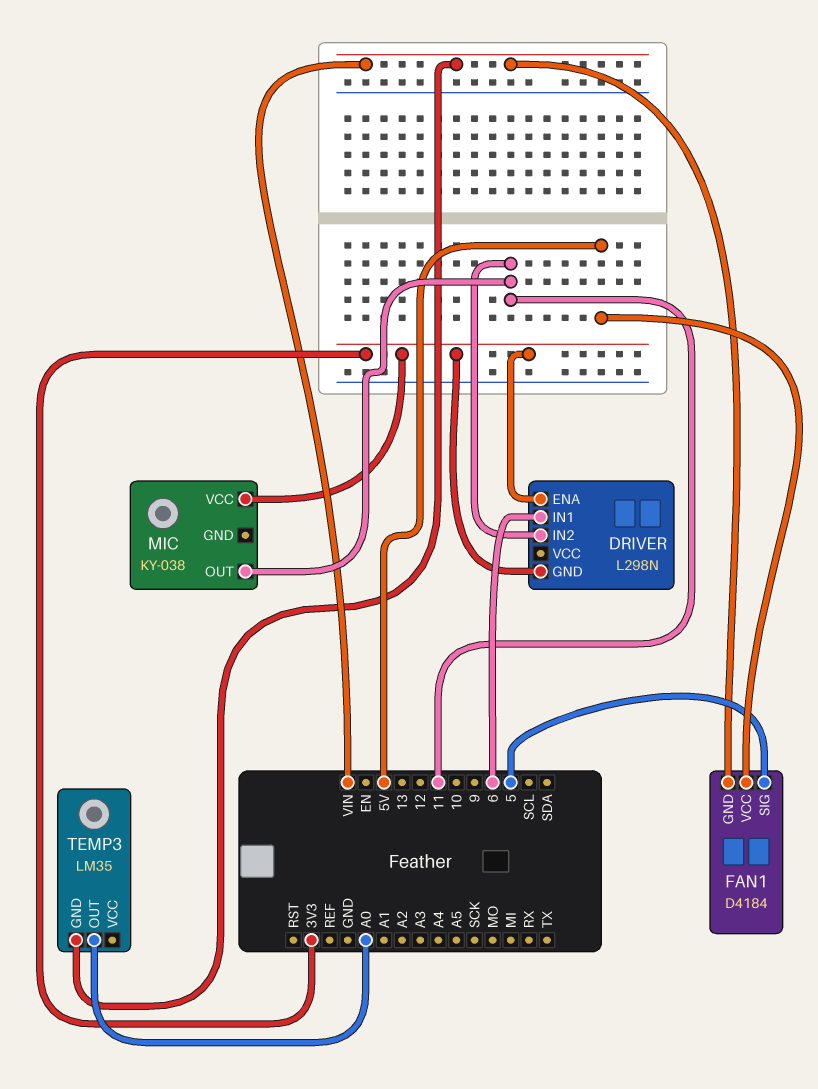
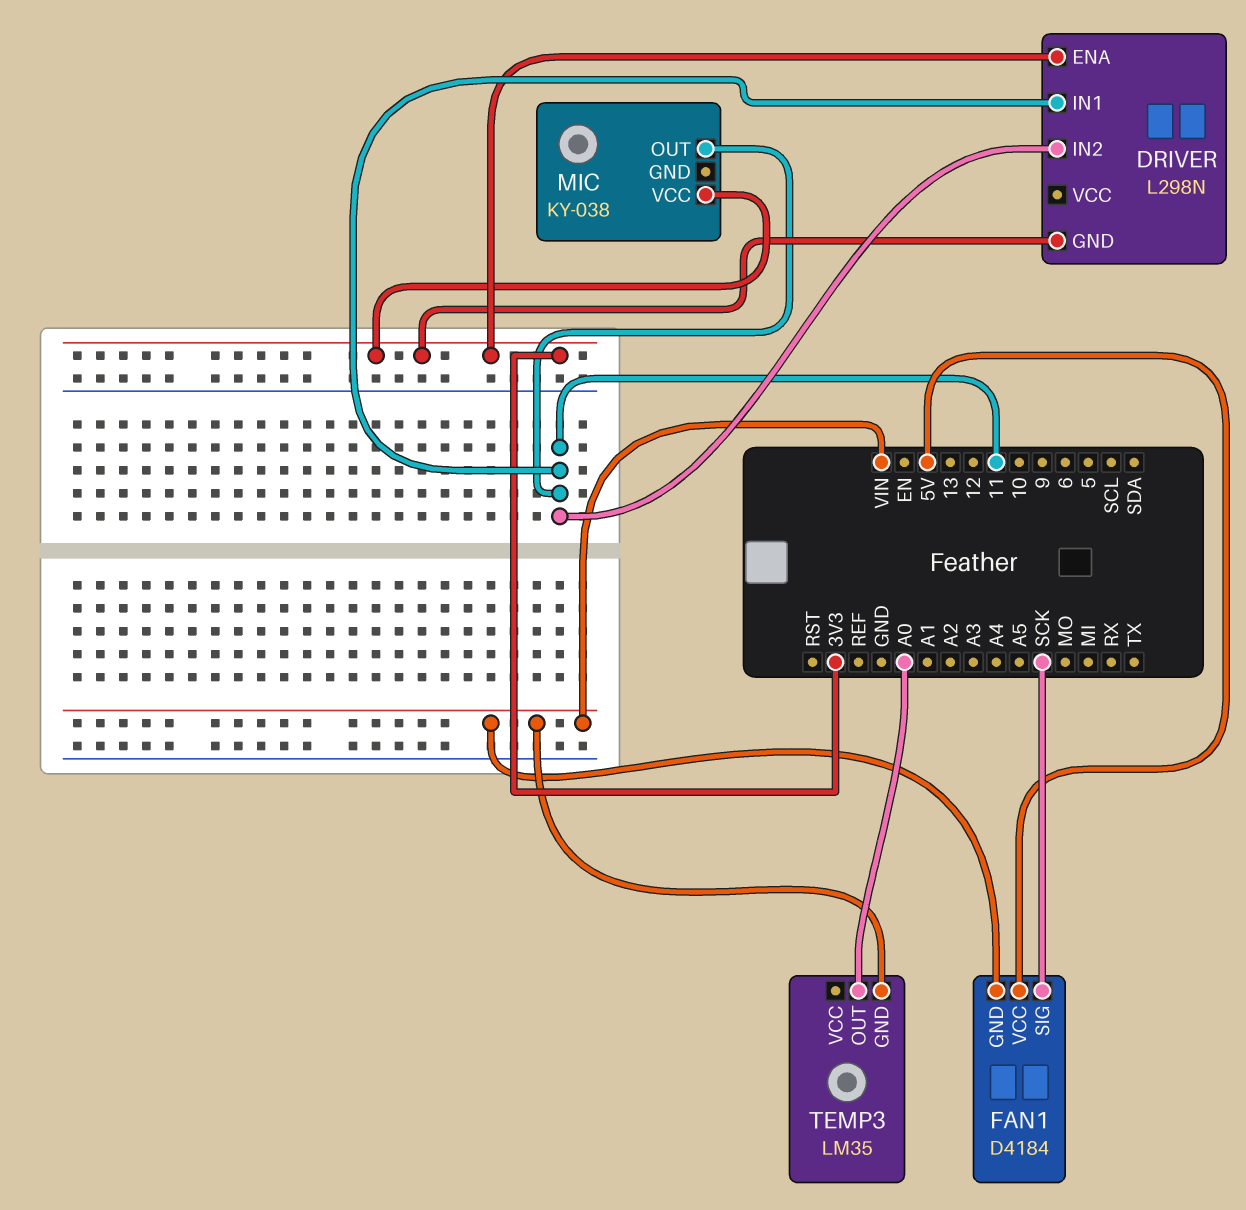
DRIVER pin IN1: 6 -> 11
FAN1 pin SIG: 5 -> SCK

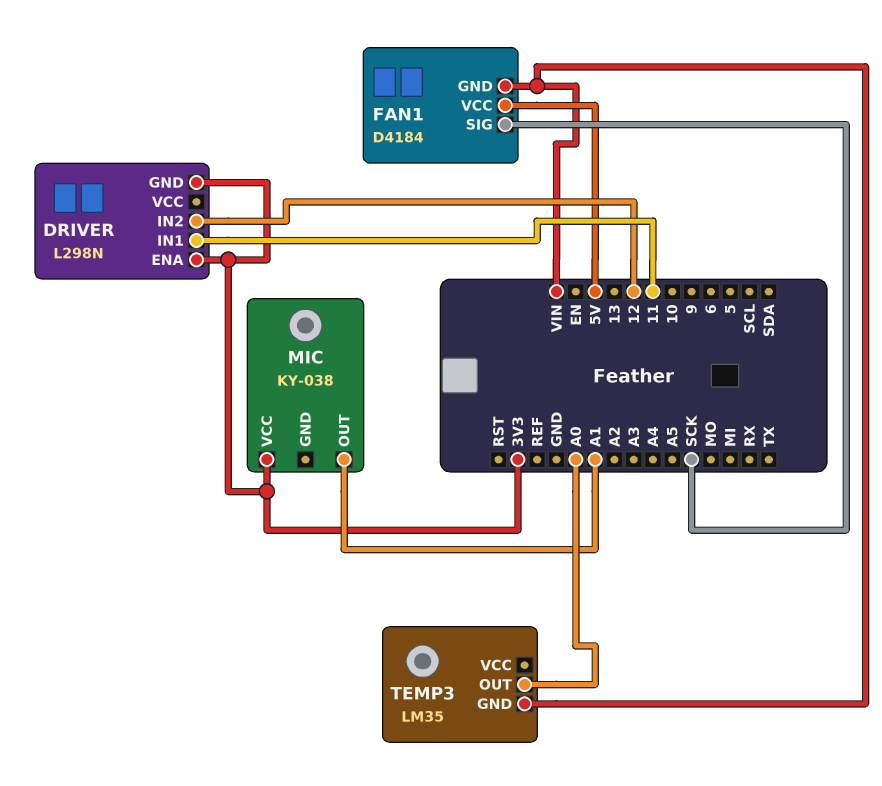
DRIVER pin IN2: 11 -> 12
MIC pin OUT: 11 -> A1

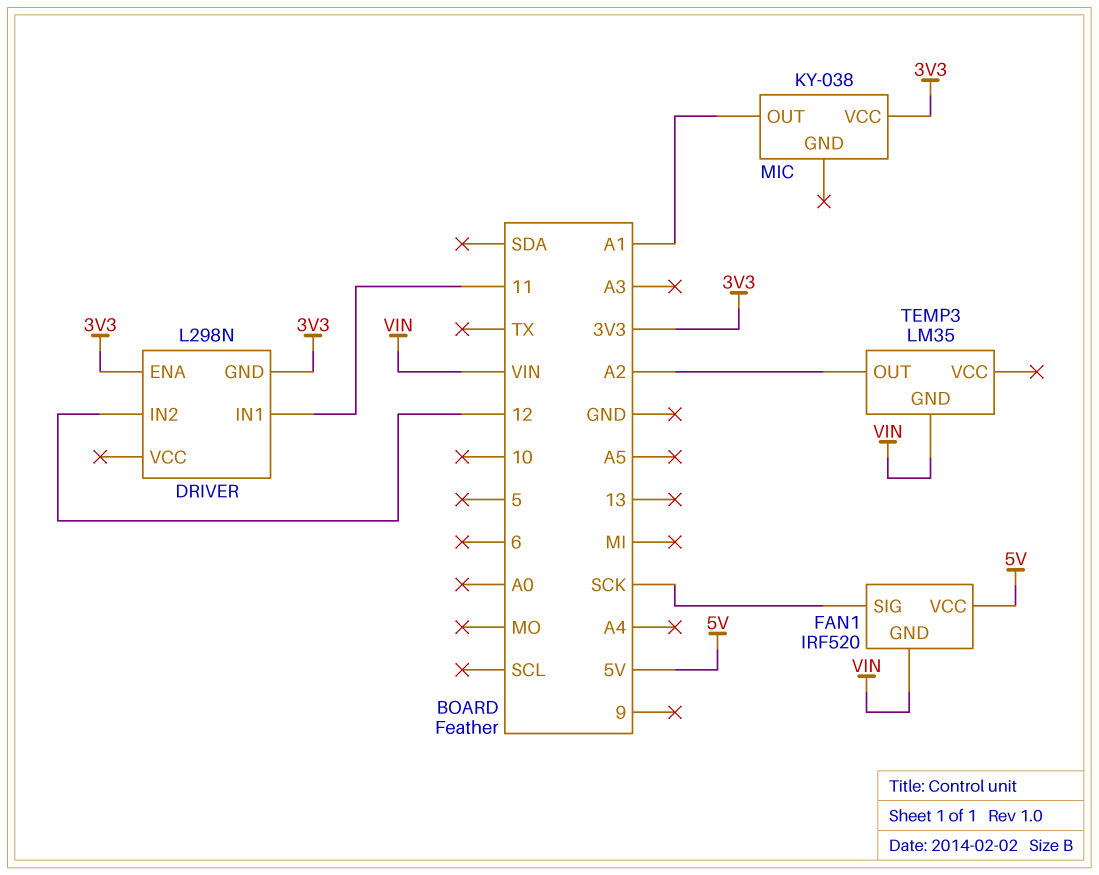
FAN1: D4184 -> IRF520
TEMP3 pin OUT: A0 -> A2

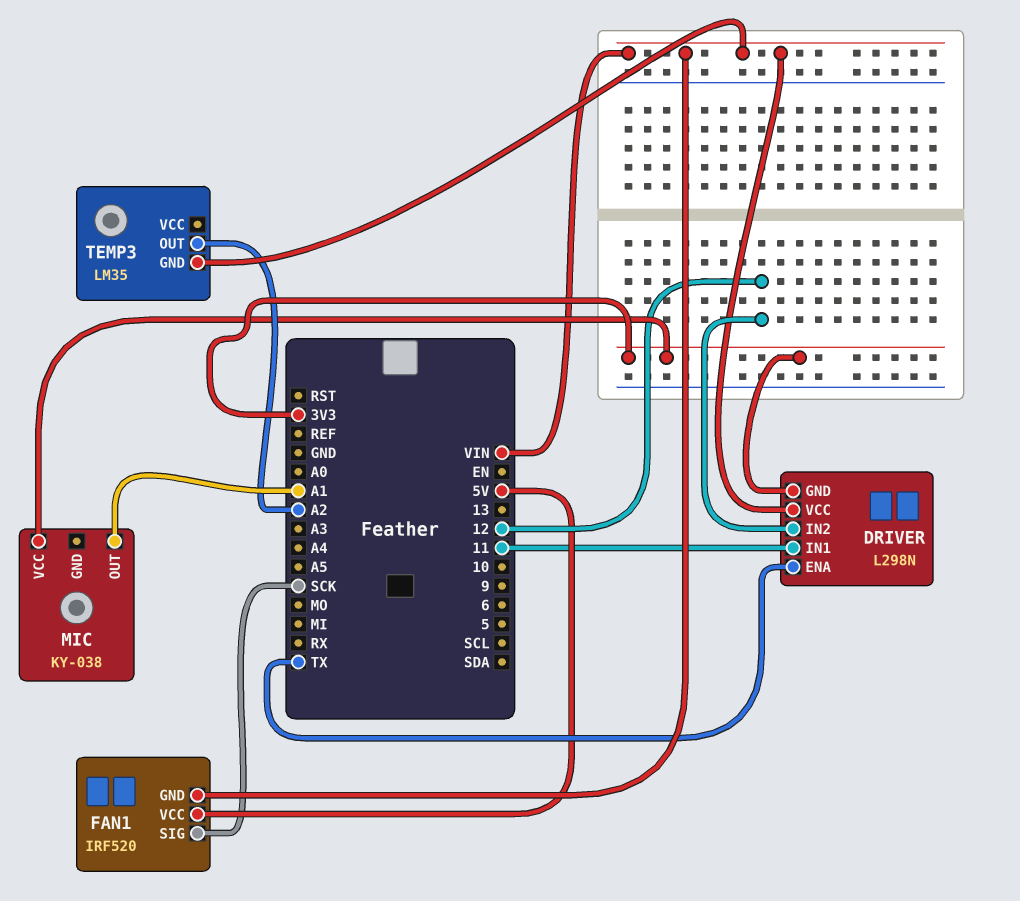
DRIVER pin ENA: 3V3 -> TX
DRIVER pin VCC: none -> VIN

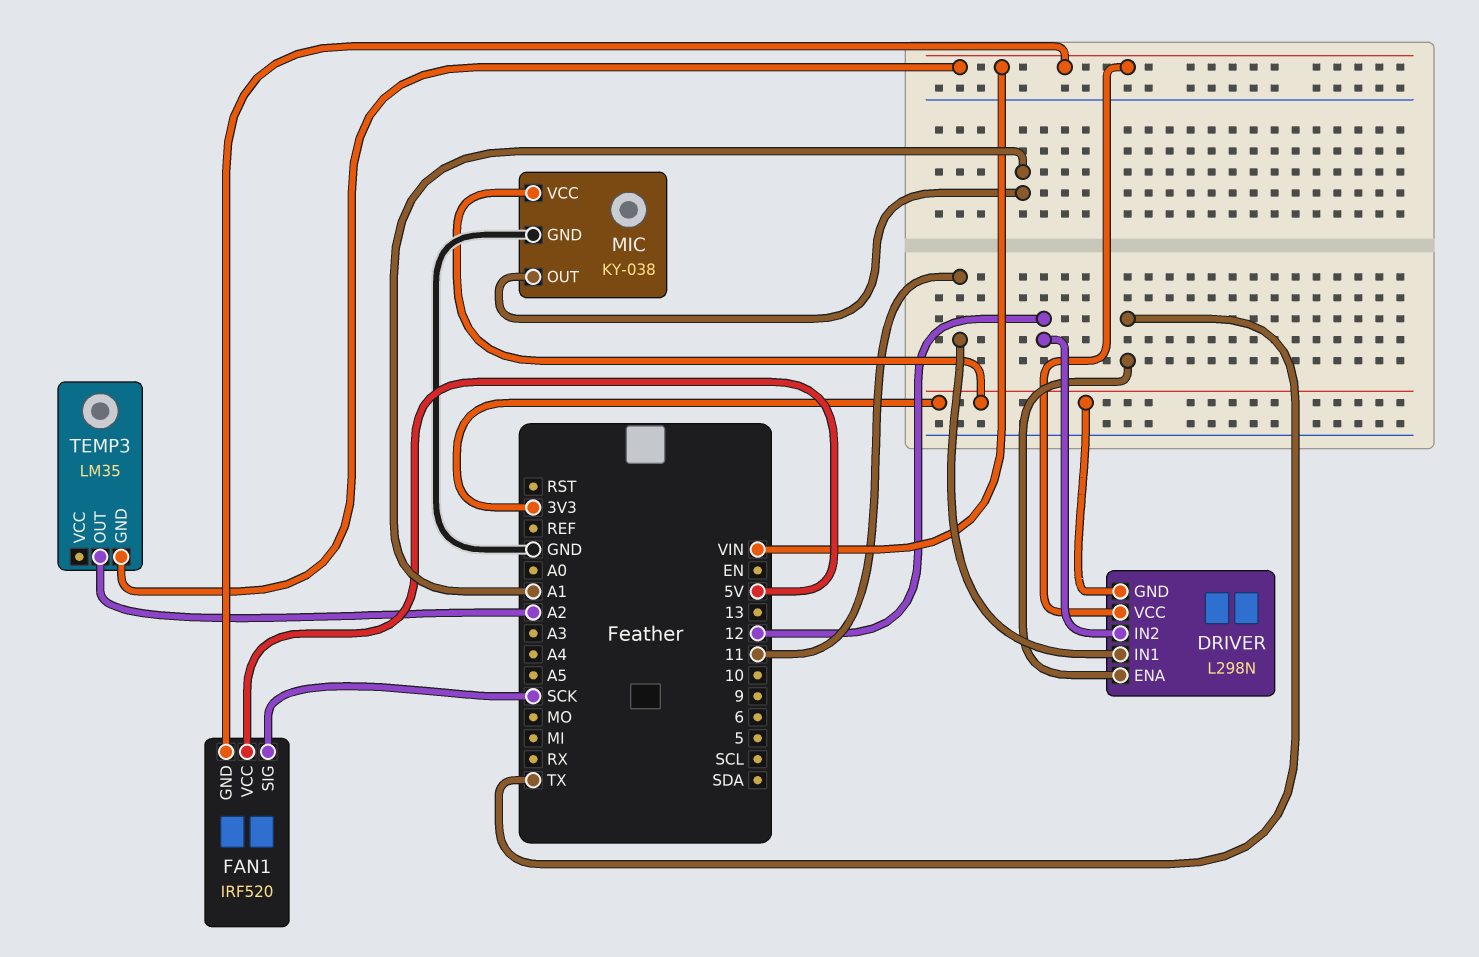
MIC pin GND: none -> GND

